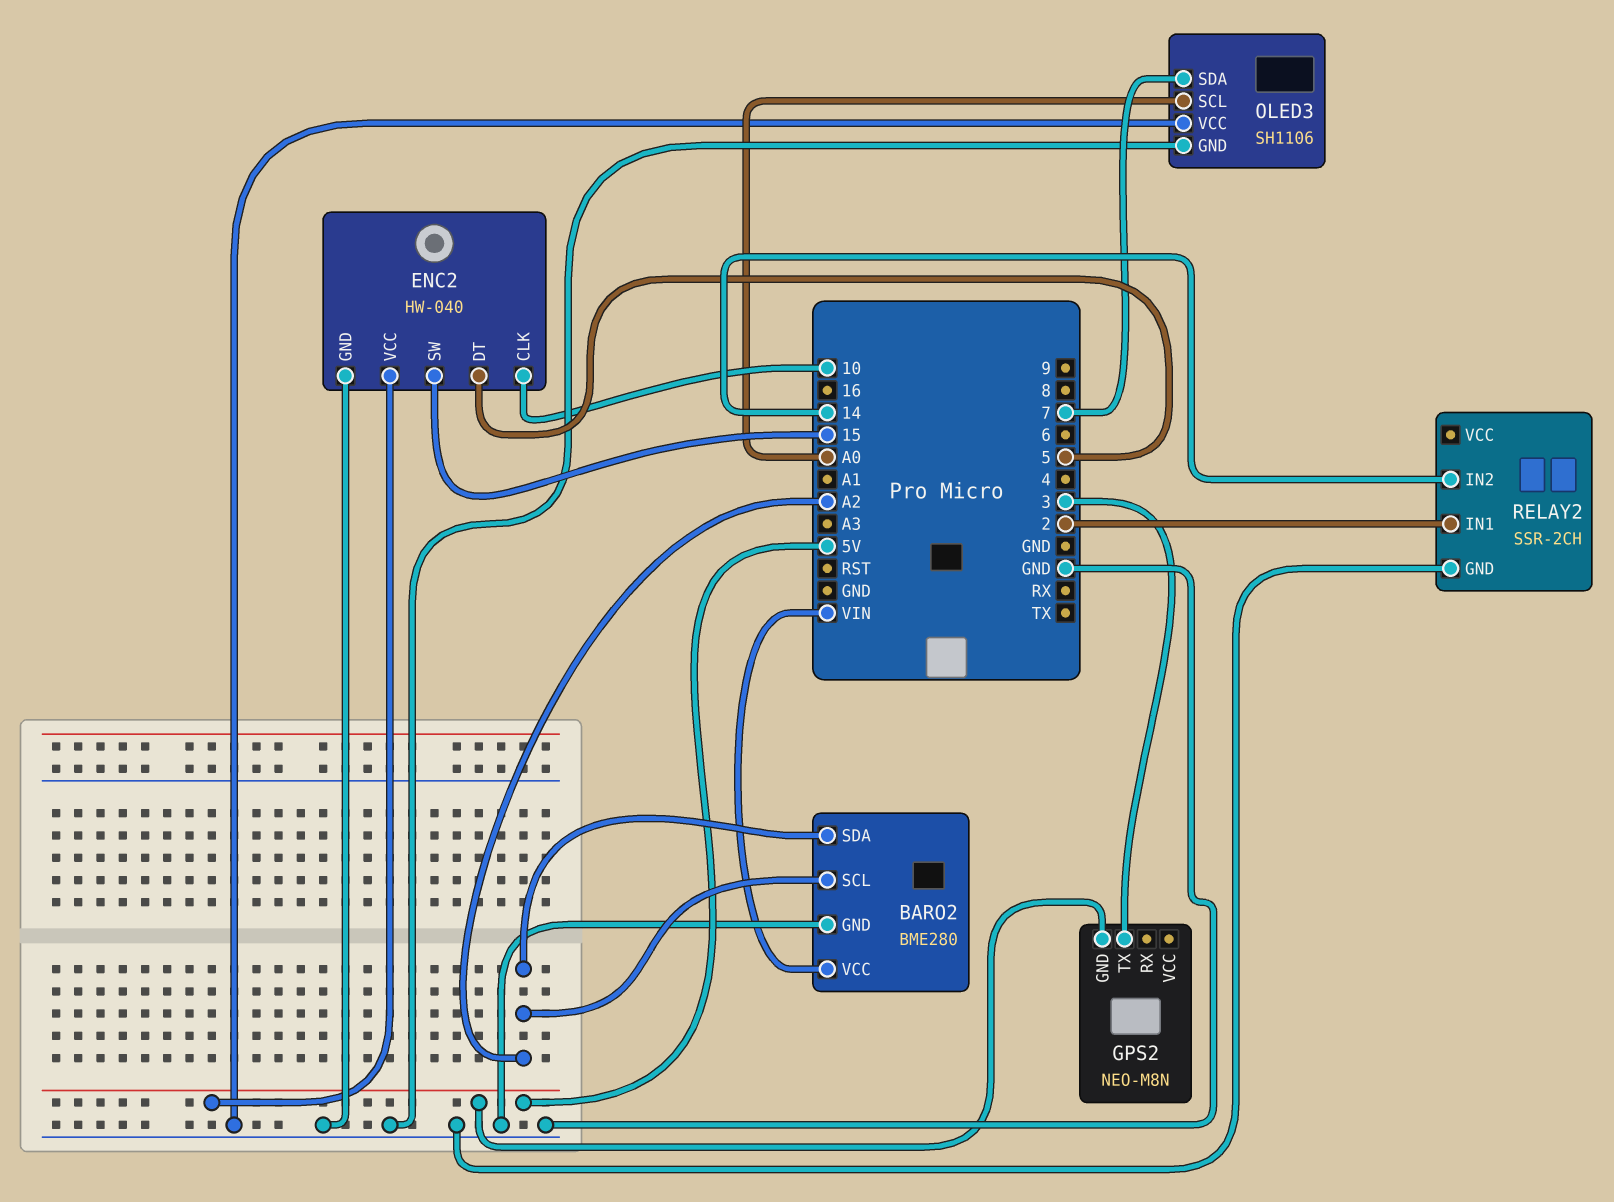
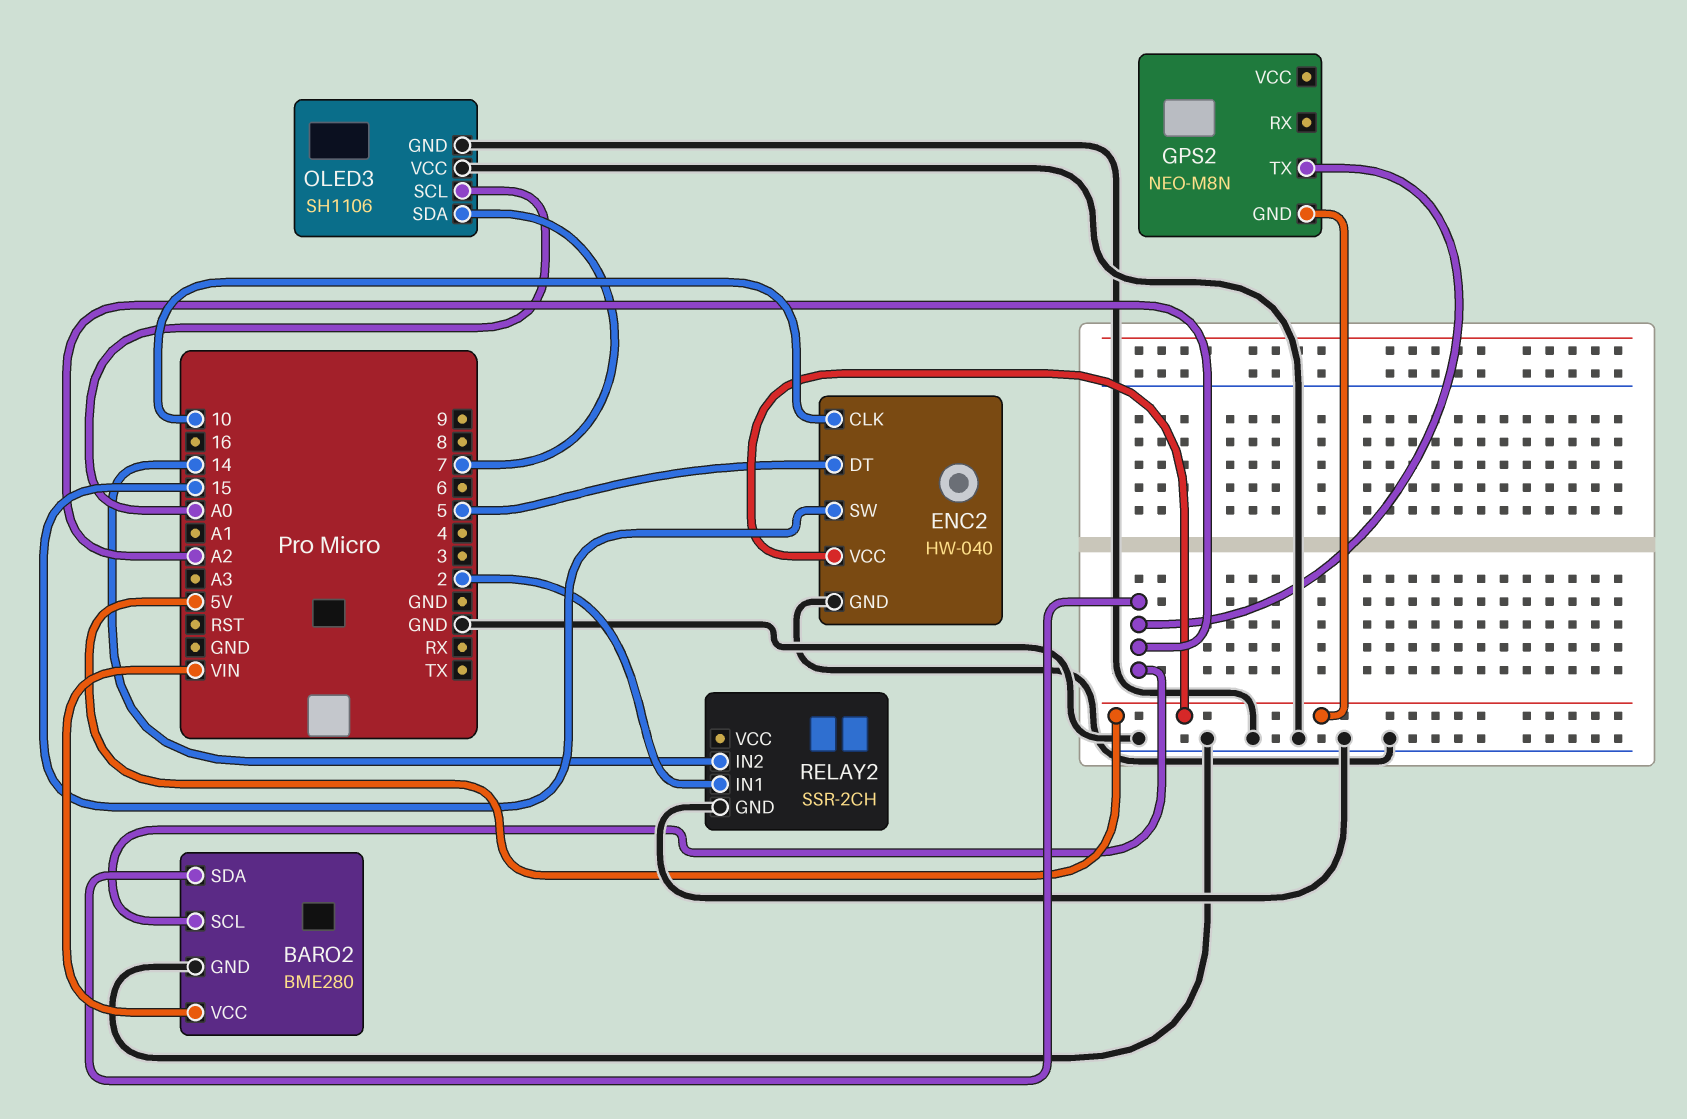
GPS2 pin TX: 3 -> A2

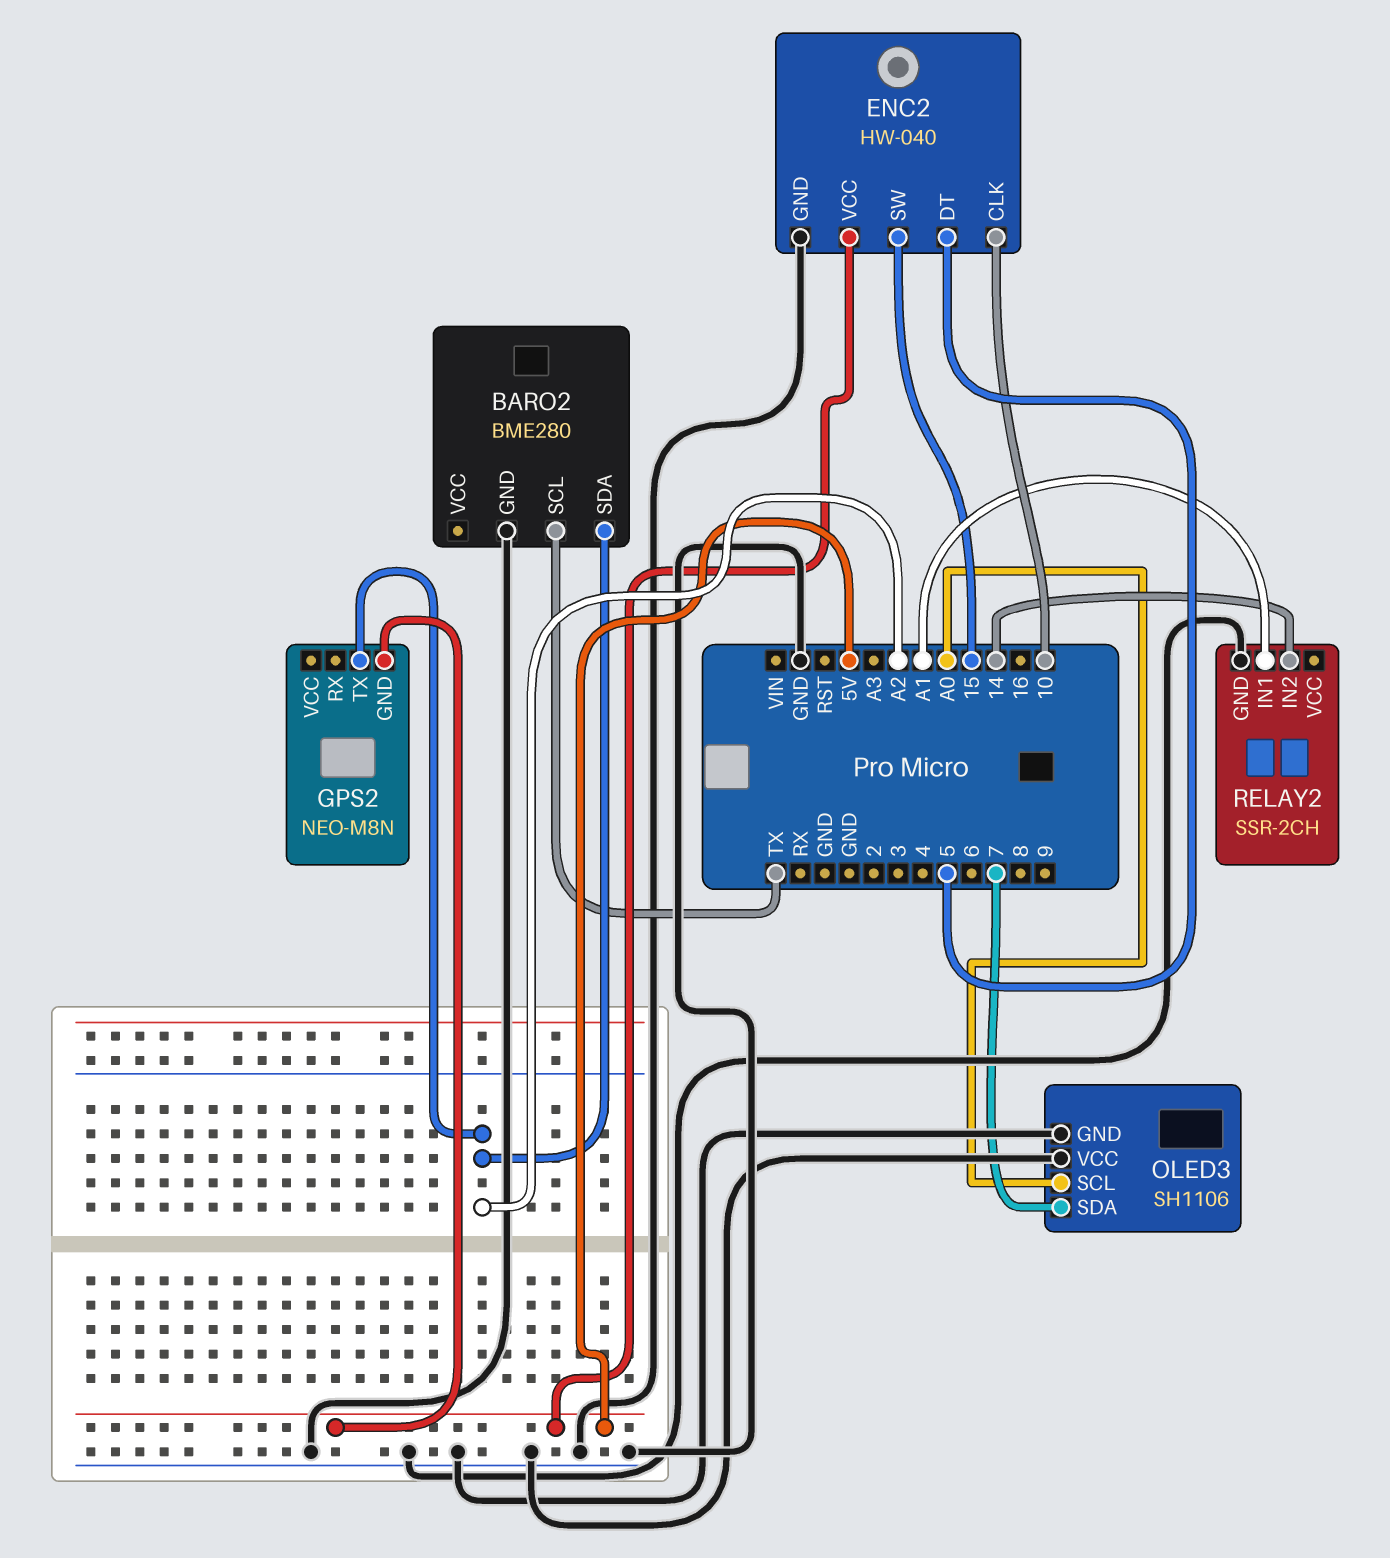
BARO2 pin SCL: A2 -> TX
BARO2 pin VCC: VIN -> none
RELAY2 pin IN1: 2 -> A1

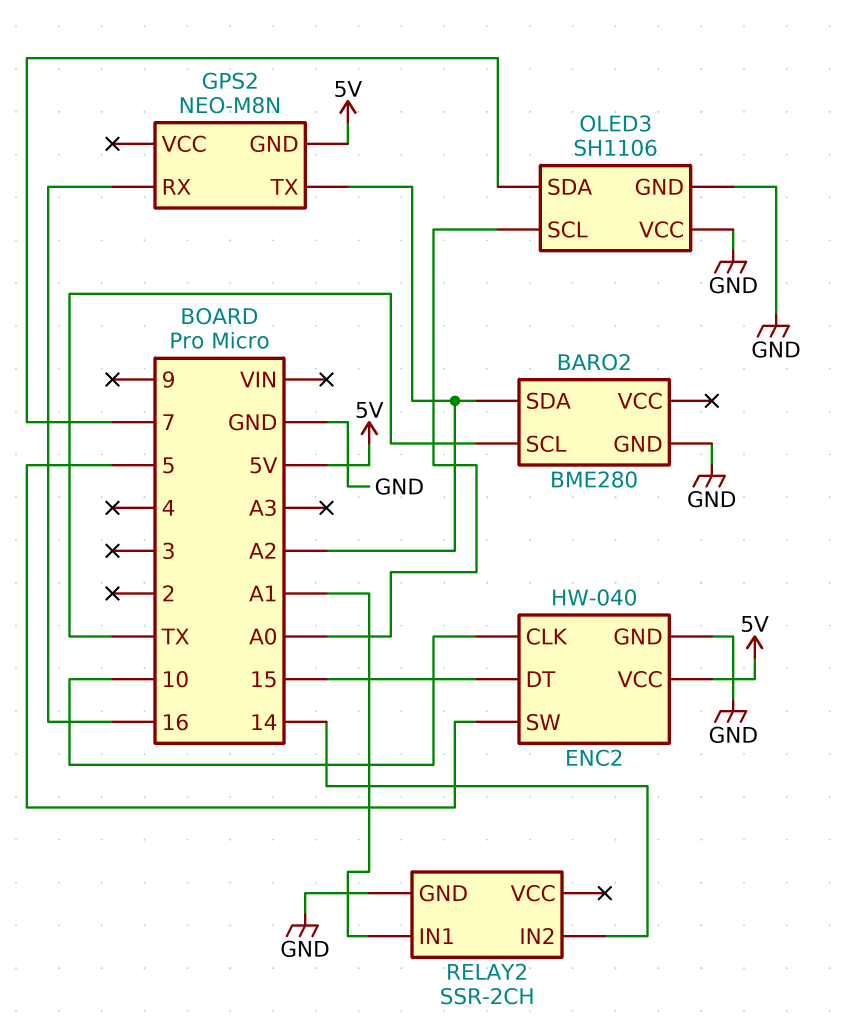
ENC2 pin DT: 5 -> 15
ENC2 pin SW: 15 -> 5
GPS2 pin RX: none -> 16

